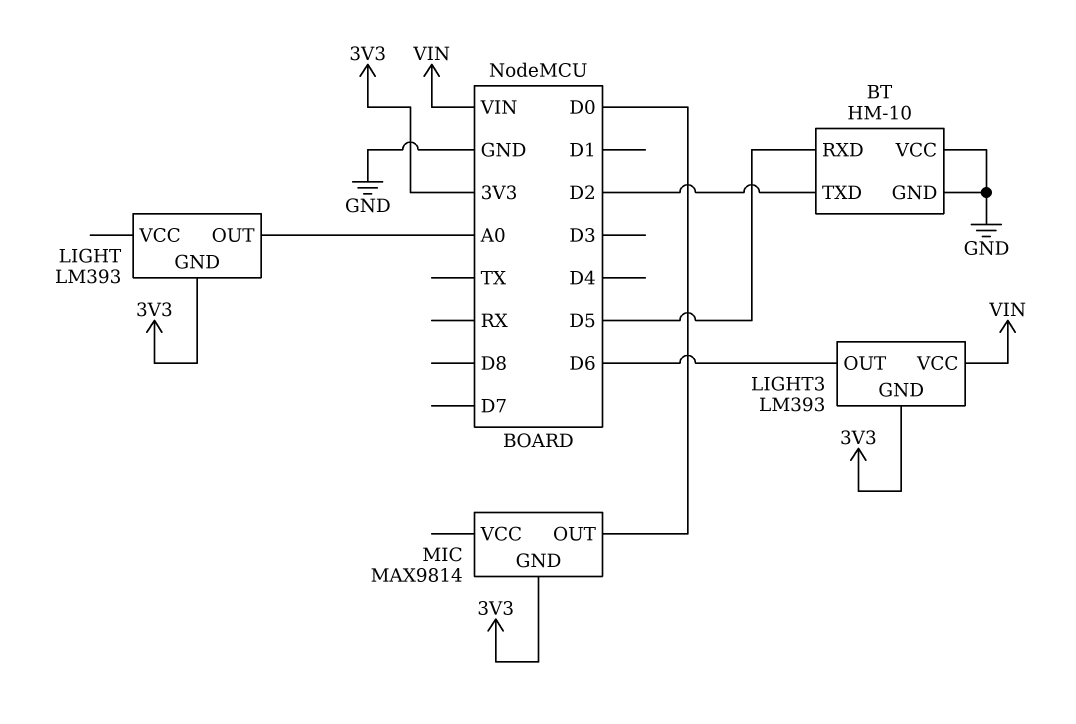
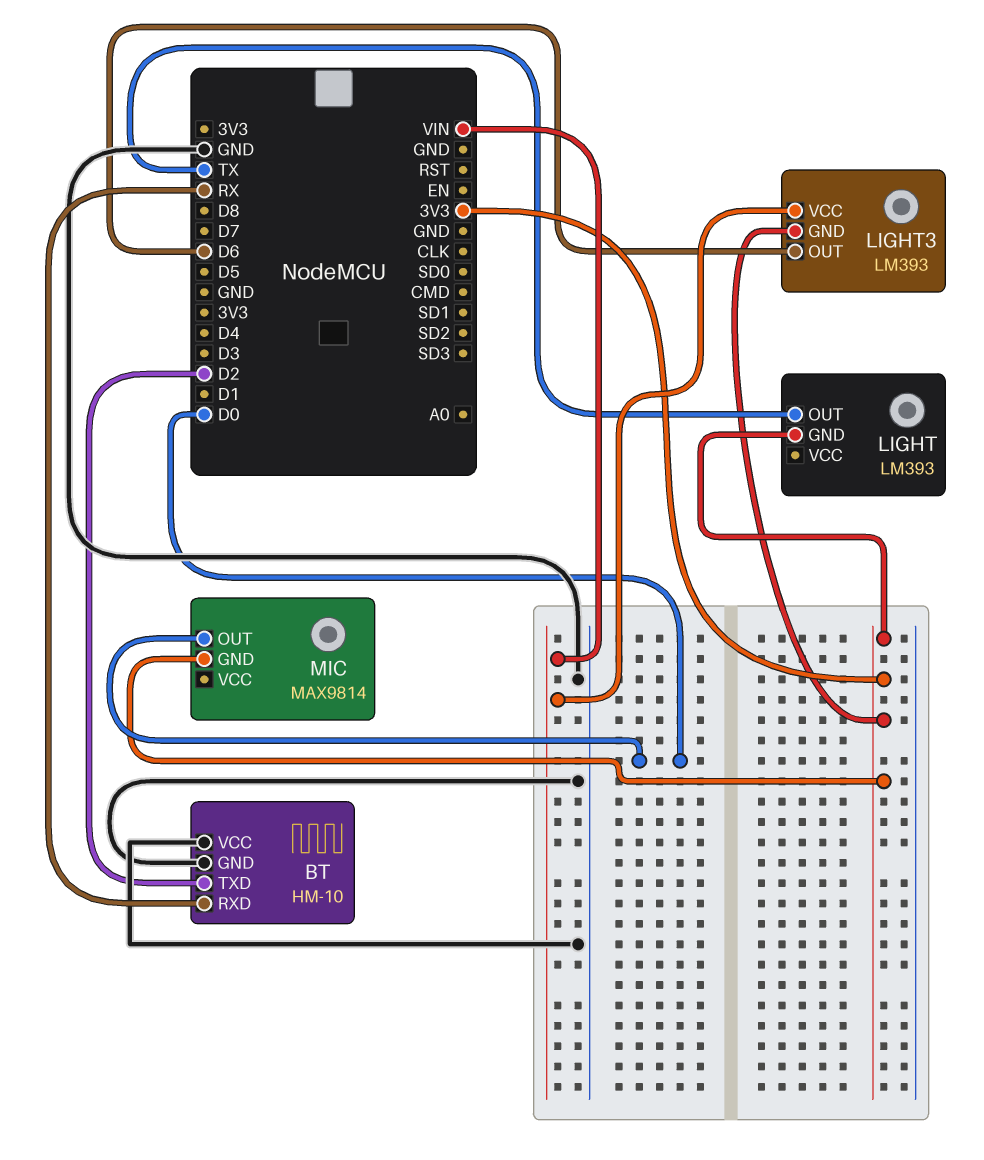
BT pin RXD: D5 -> RX
LIGHT pin OUT: A0 -> TX

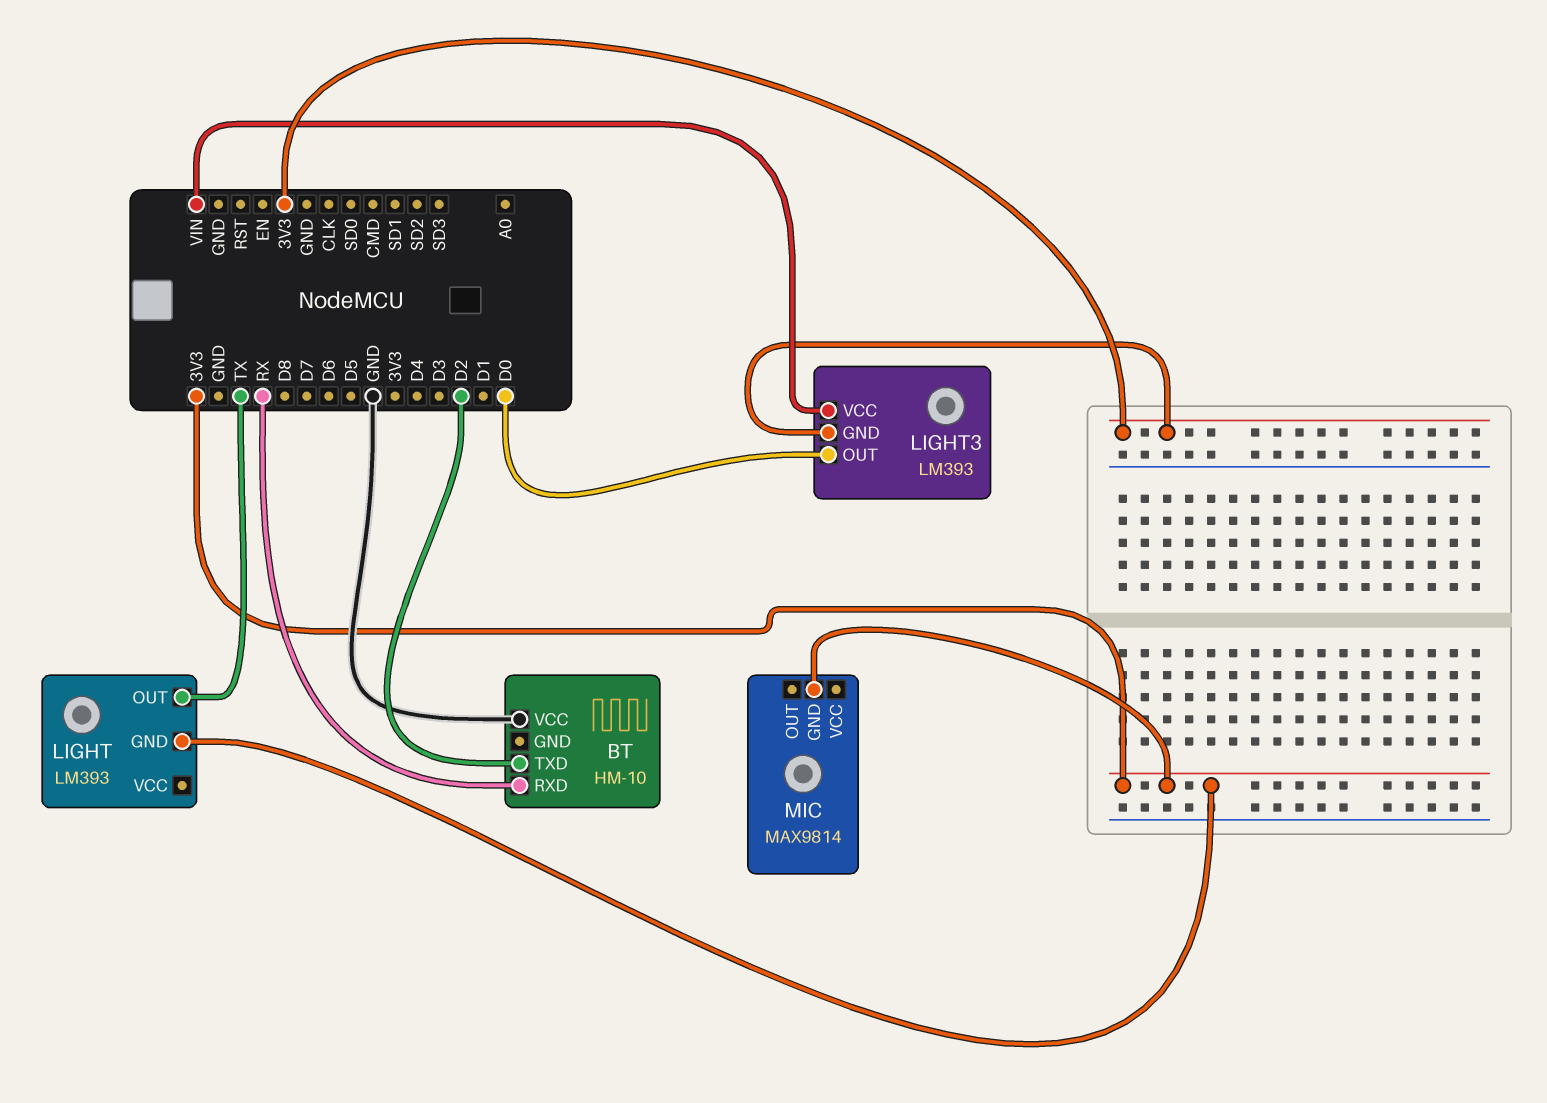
BT pin GND: GND -> none
LIGHT3 pin OUT: D6 -> D0
MIC pin OUT: D0 -> none

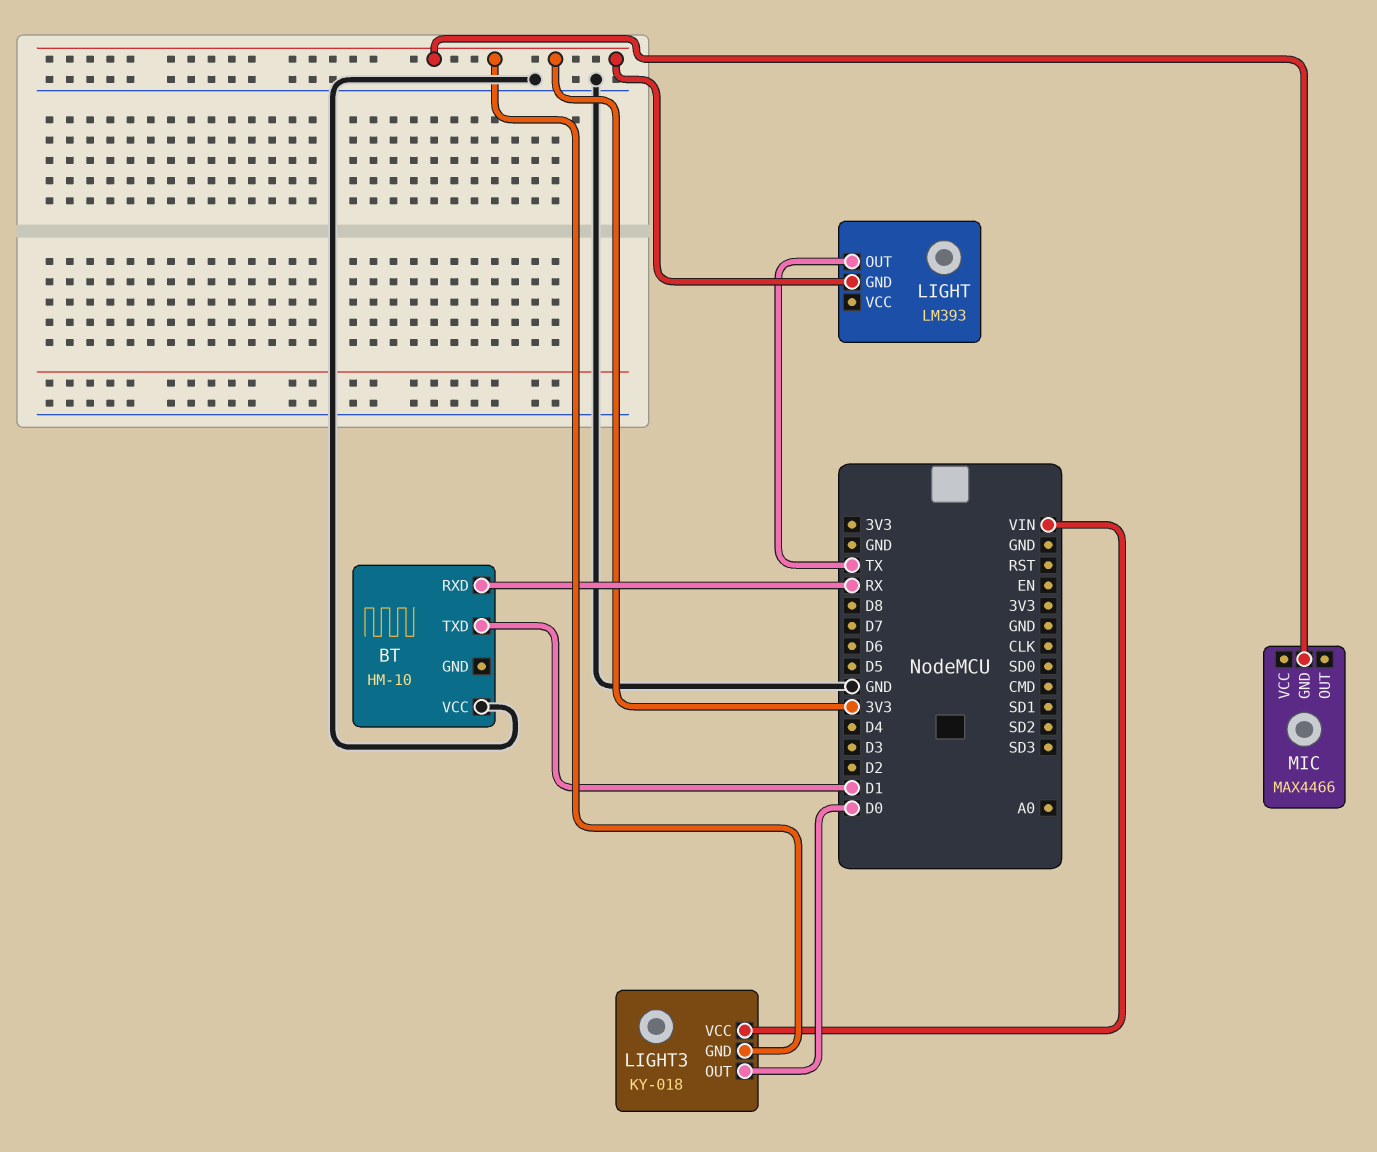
BT pin TXD: D2 -> D1
LIGHT3: LM393 -> KY-018
MIC: MAX9814 -> MAX4466

